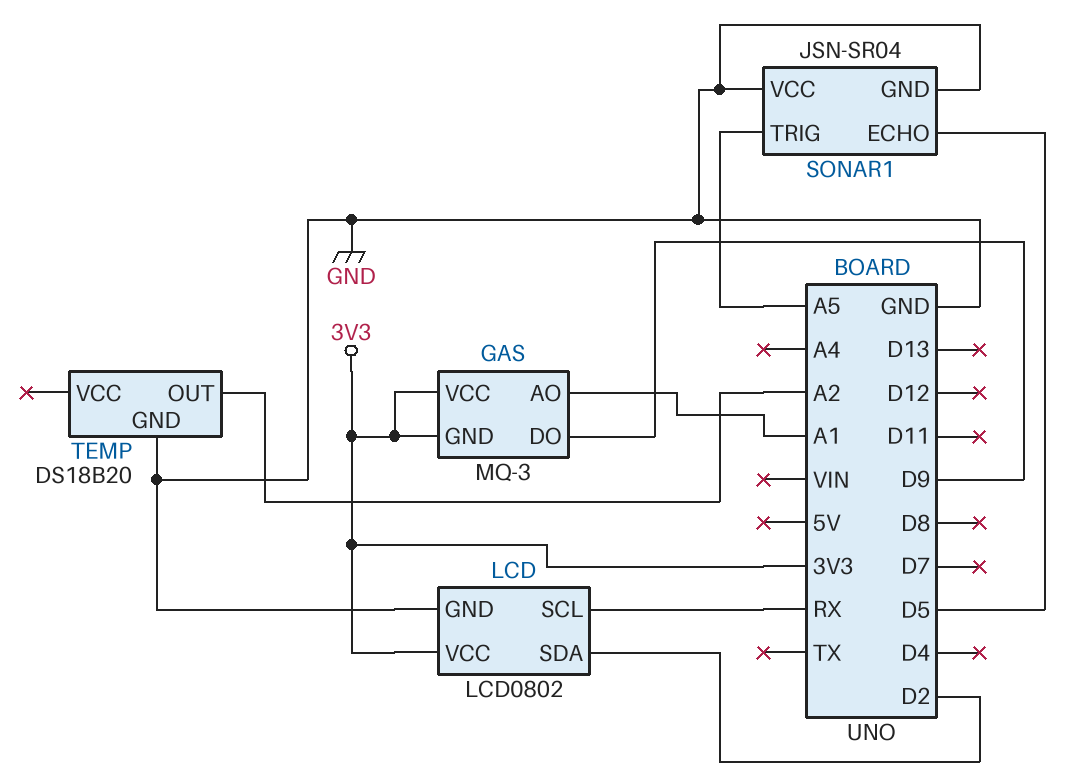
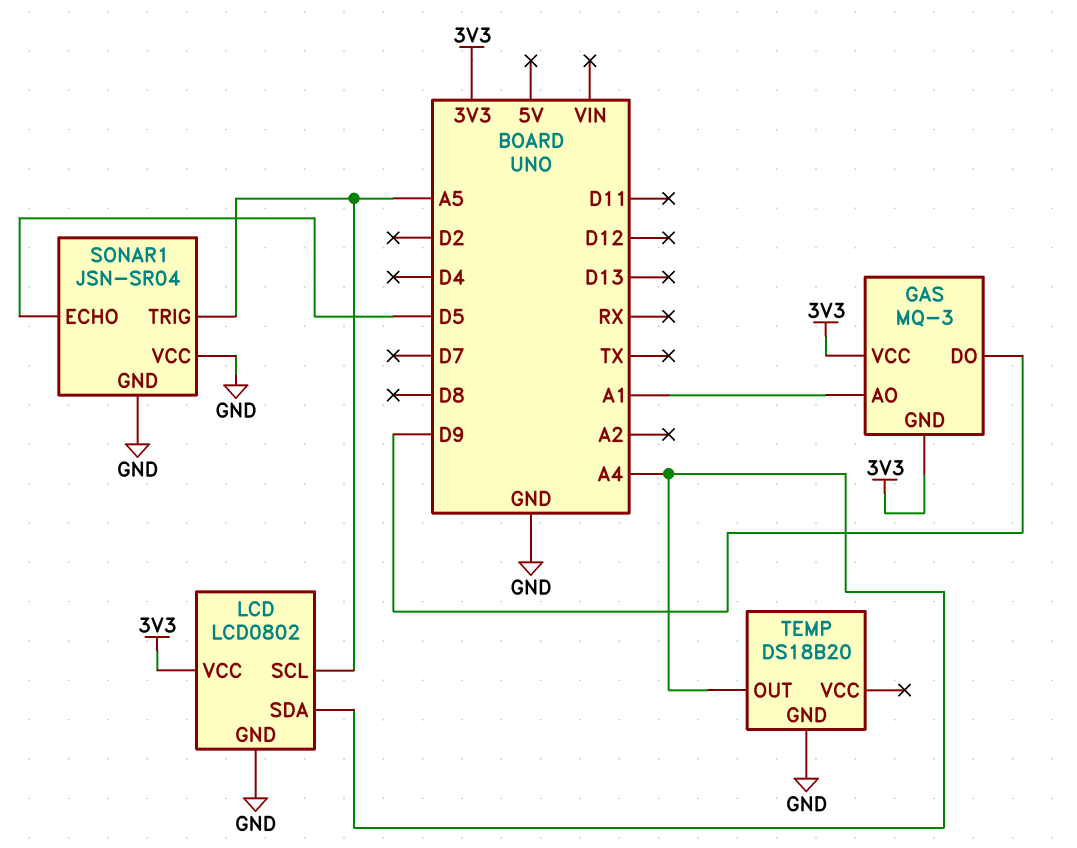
LCD pin SCL: RX -> A5
LCD pin SDA: D2 -> A4
TEMP pin OUT: A2 -> A4

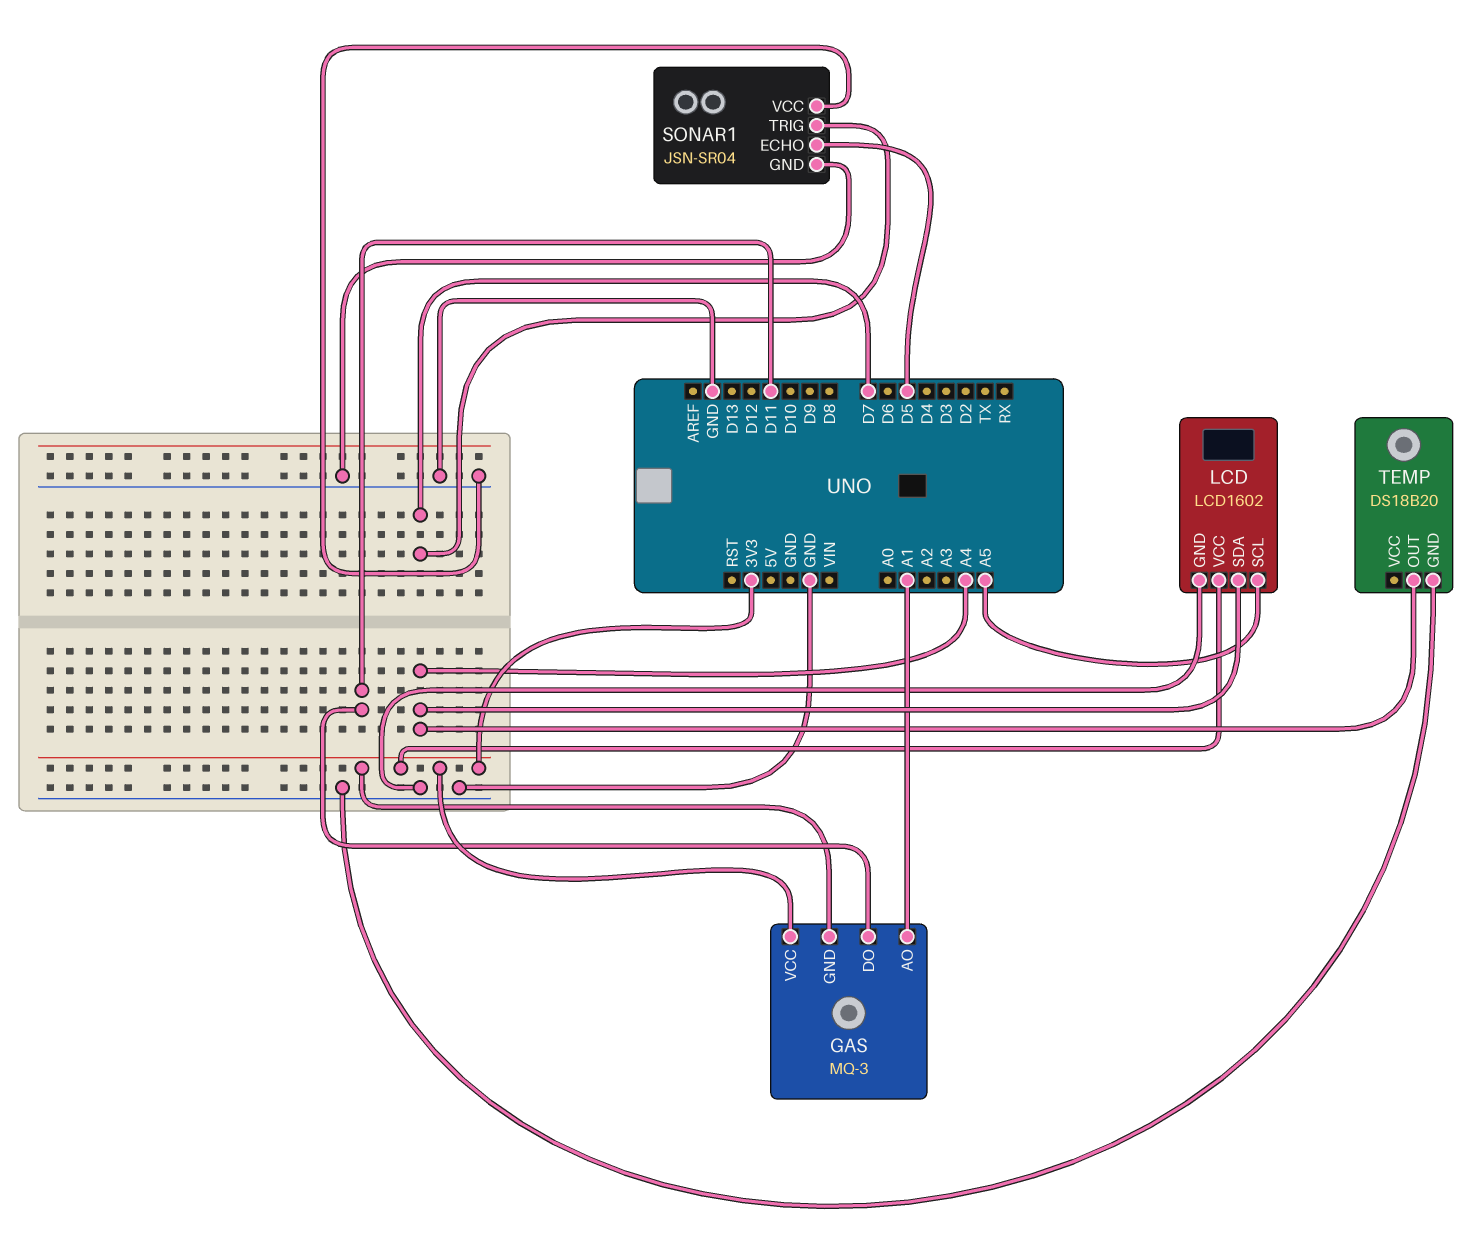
GAS pin DO: D9 -> D11
LCD: LCD0802 -> LCD1602
SONAR1 pin TRIG: A5 -> D7

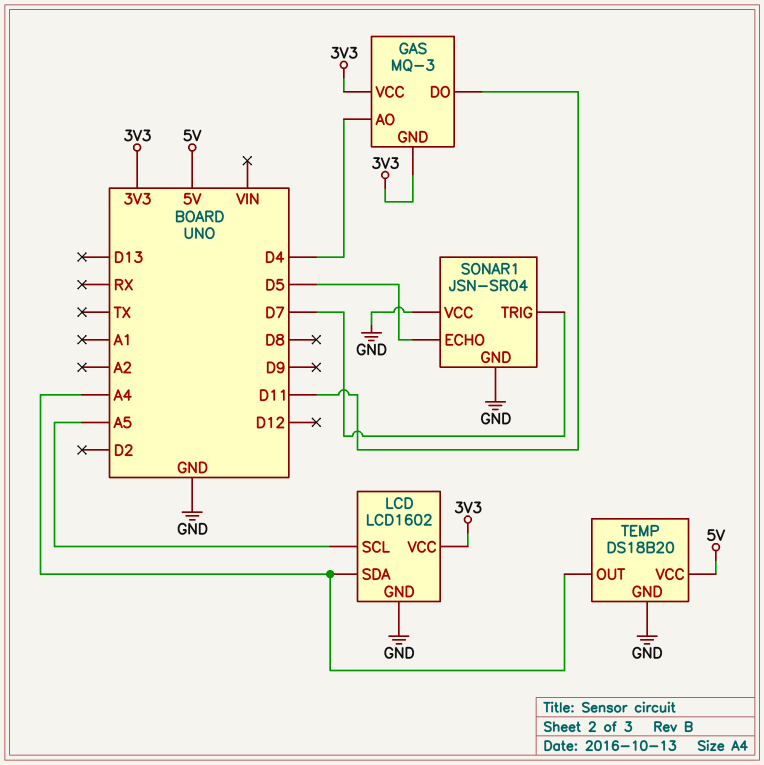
GAS pin AO: A1 -> D4
TEMP pin VCC: none -> 5V

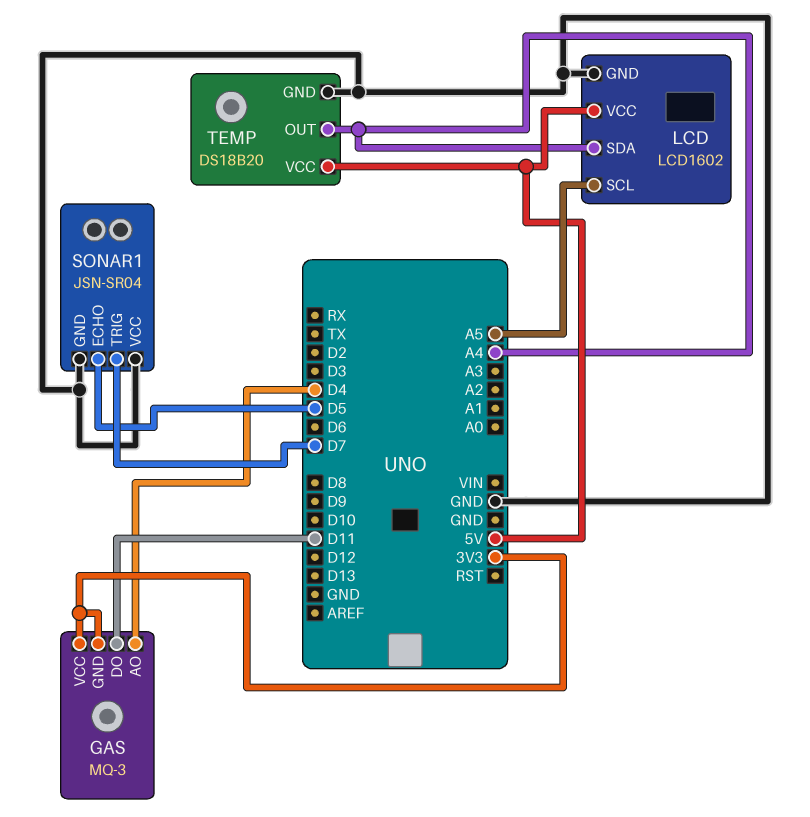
LCD pin VCC: 3V3 -> 5V

